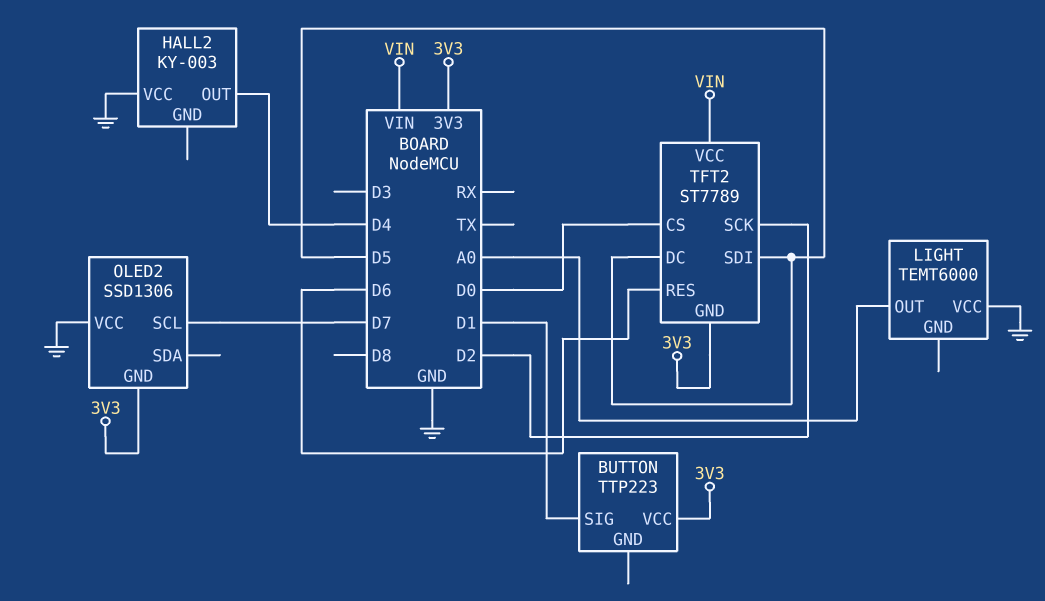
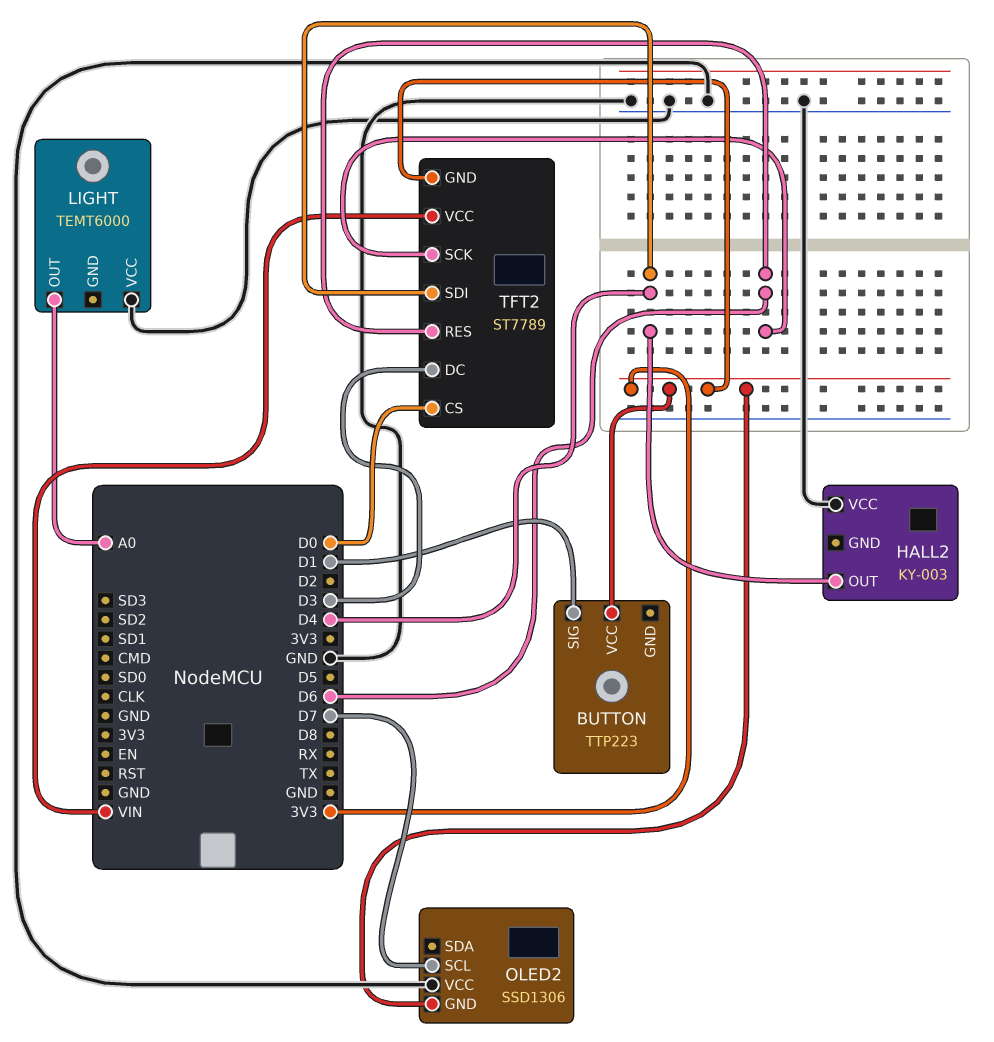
TFT2 pin DC: D5 -> D3
TFT2 pin SCK: D2 -> D6
TFT2 pin SDI: D5 -> D4

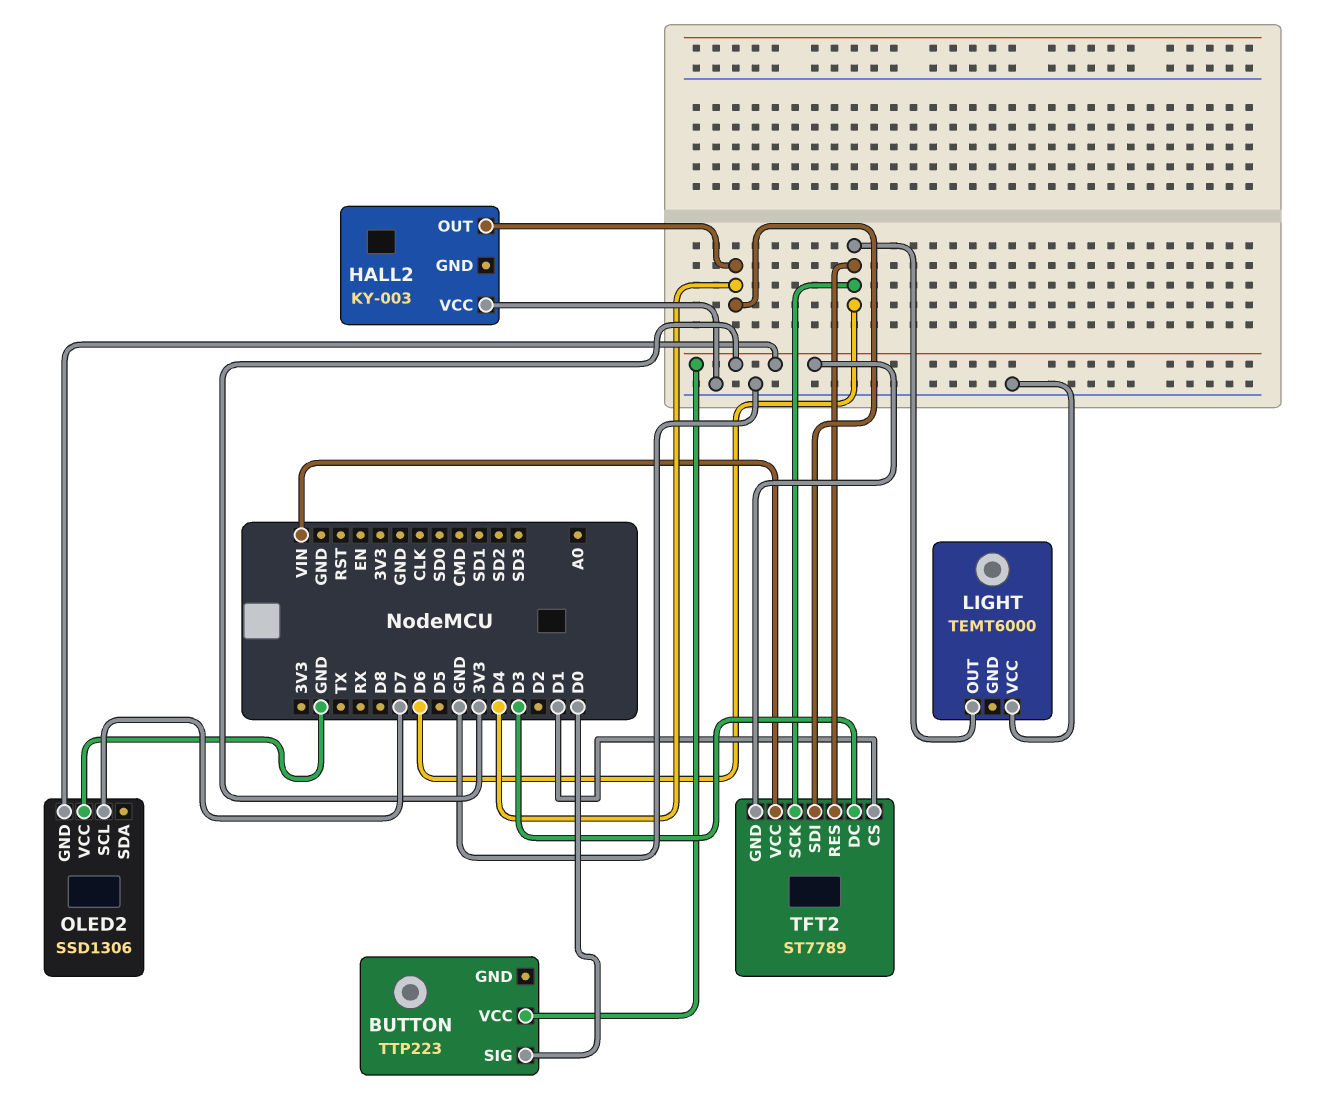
BUTTON pin SIG: D1 -> D0
LIGHT pin OUT: A0 -> D6
TFT2 pin CS: D0 -> D1

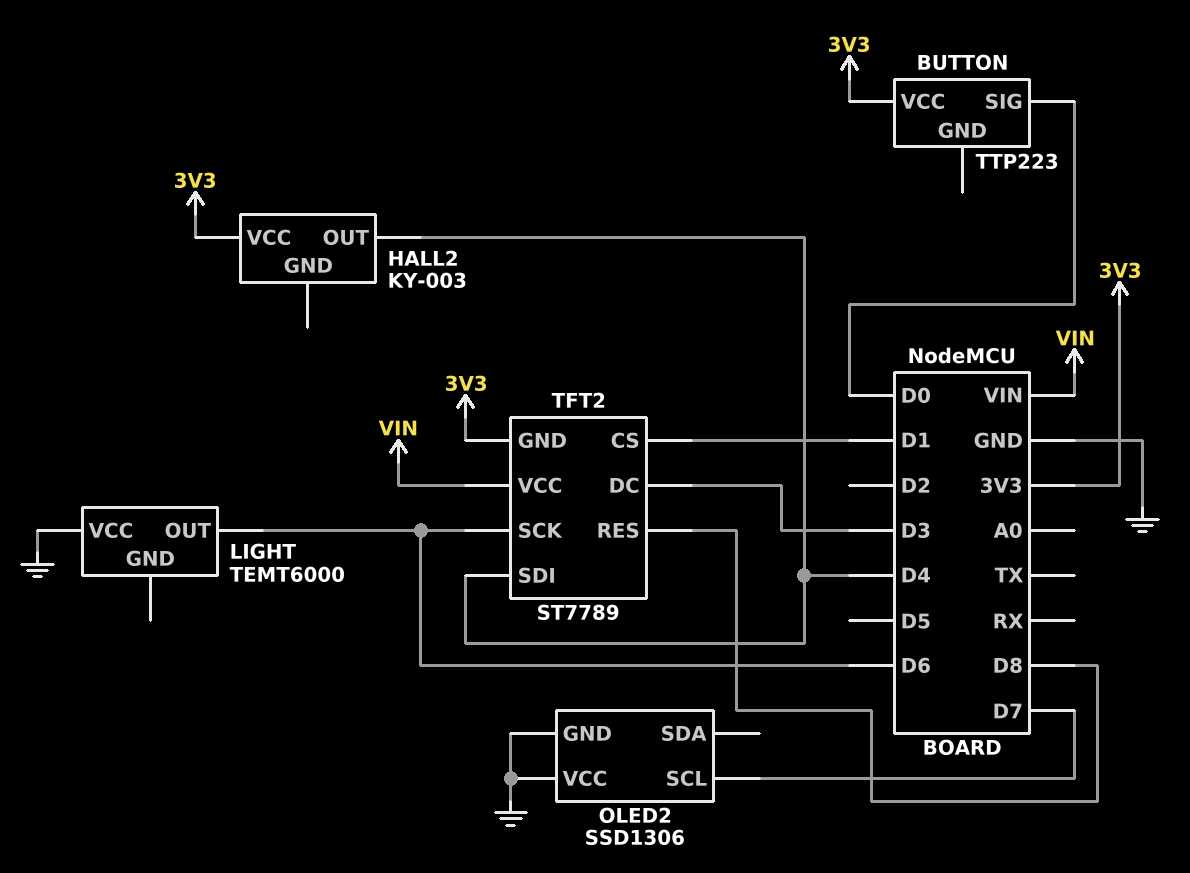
HALL2 pin VCC: GND -> 3V3
OLED2 pin GND: 3V3 -> GND
TFT2 pin RES: D6 -> D8

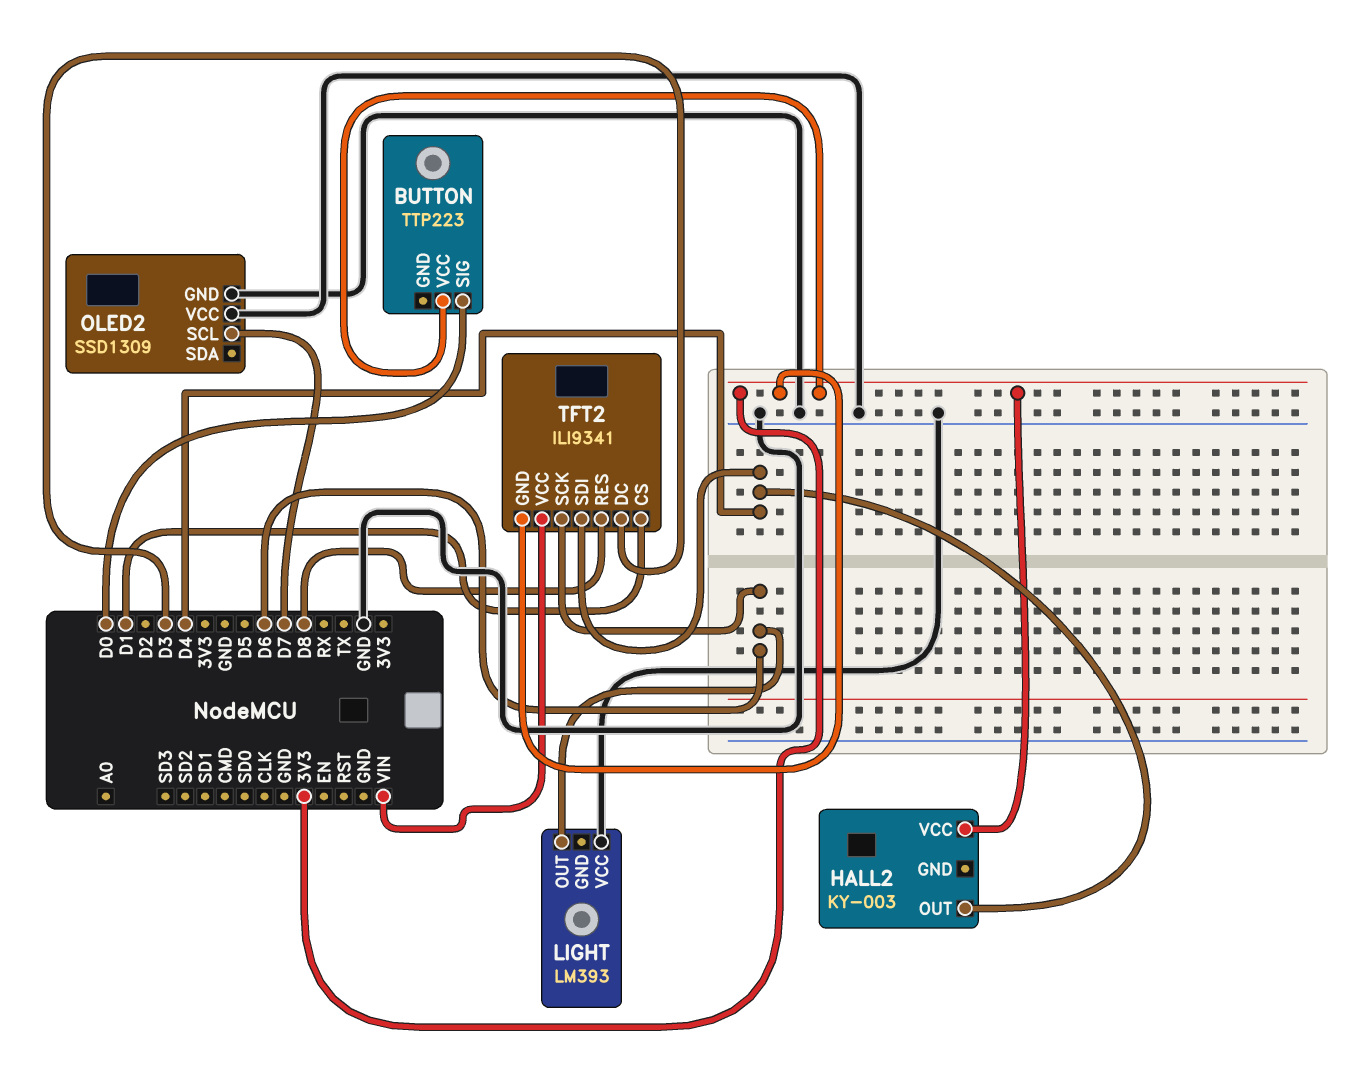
LIGHT: TEMT6000 -> LM393
OLED2: SSD1306 -> SSD1309
TFT2: ST7789 -> ILI9341

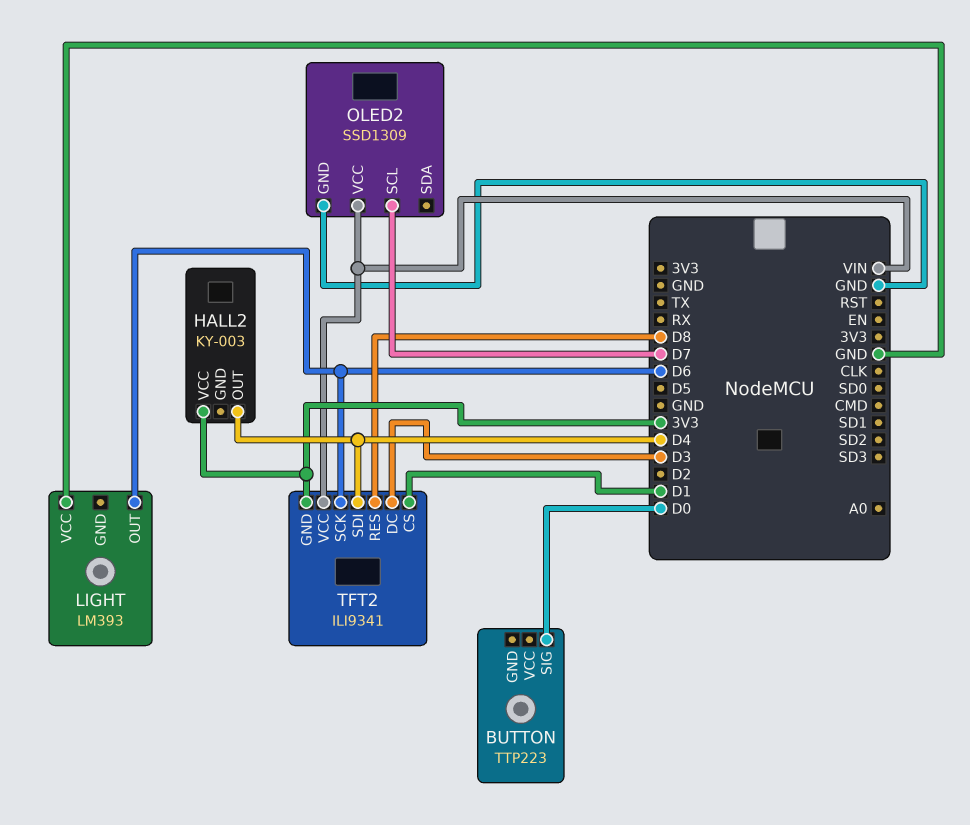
BUTTON pin VCC: 3V3 -> none
OLED2 pin VCC: GND -> VIN

